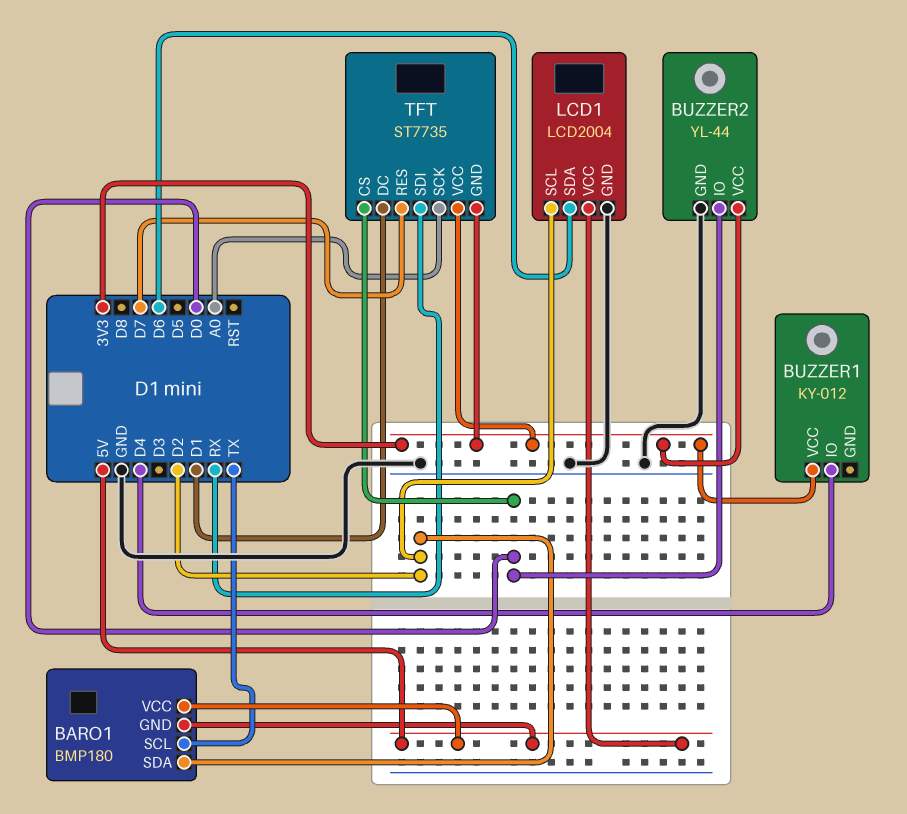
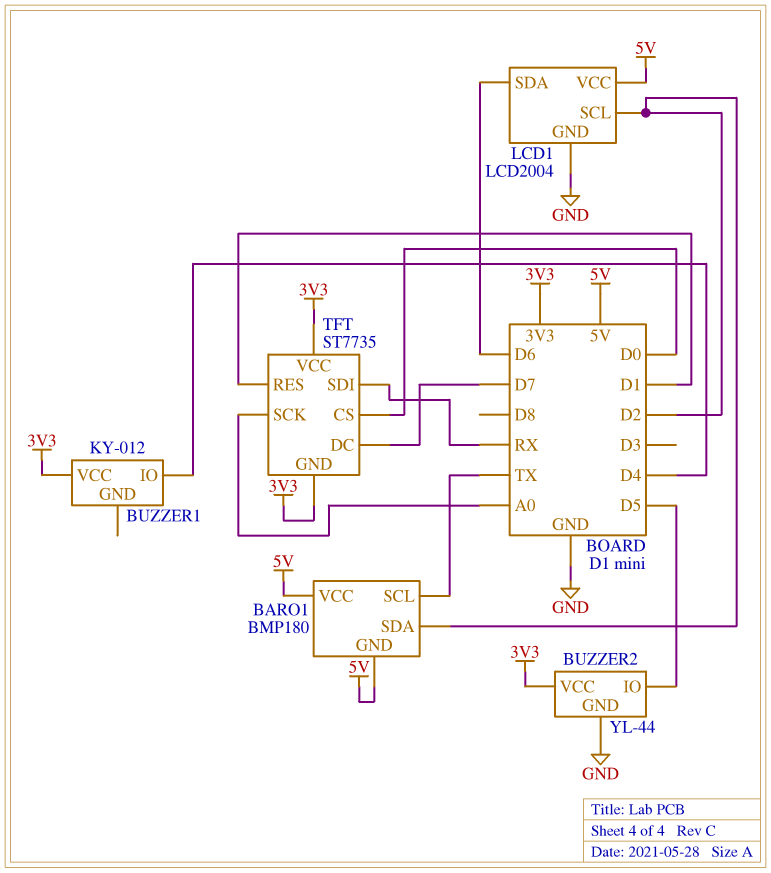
BUZZER2 pin IO: D0 -> D5
TFT pin DC: D1 -> D7
TFT pin RES: D7 -> D1

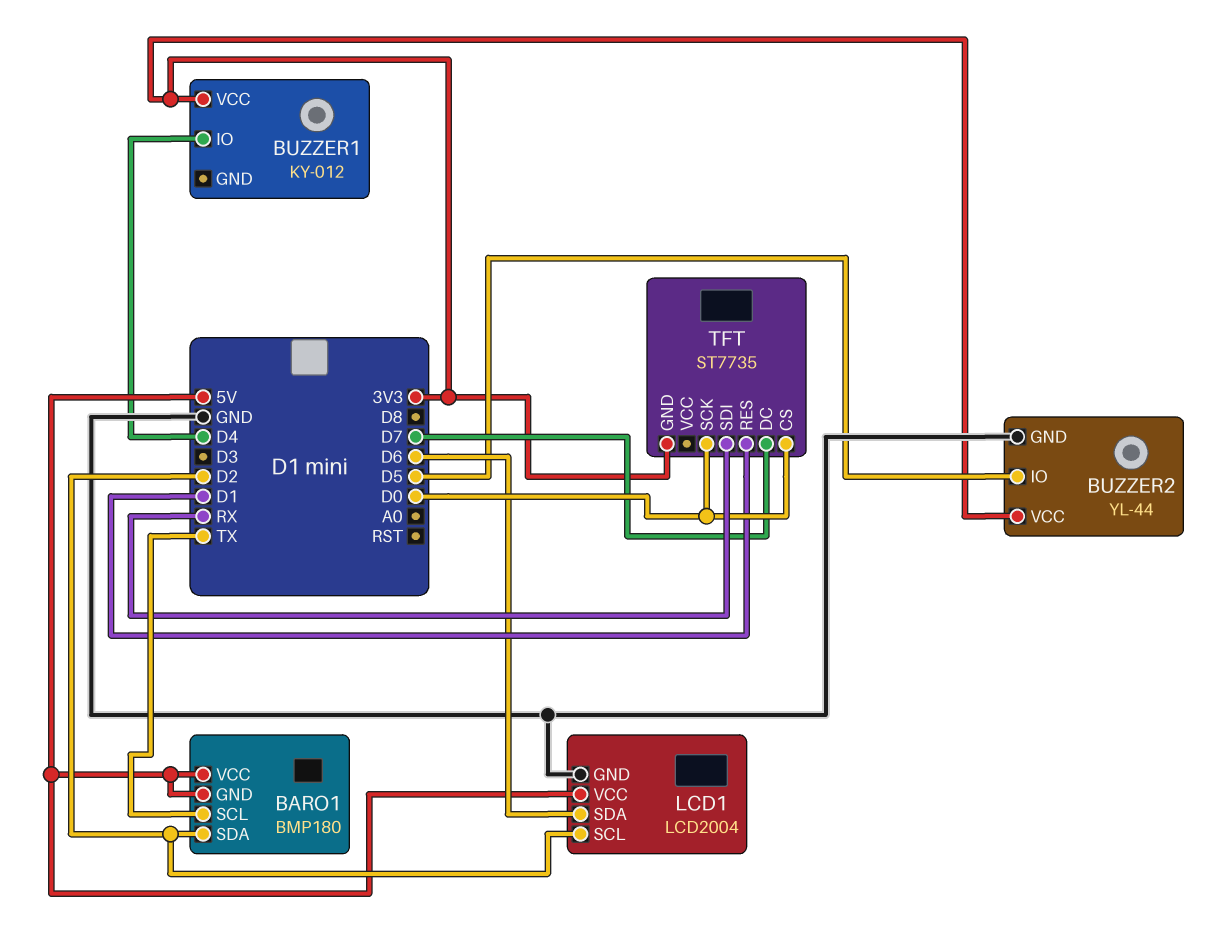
TFT pin SCK: A0 -> D0
TFT pin VCC: 3V3 -> none

